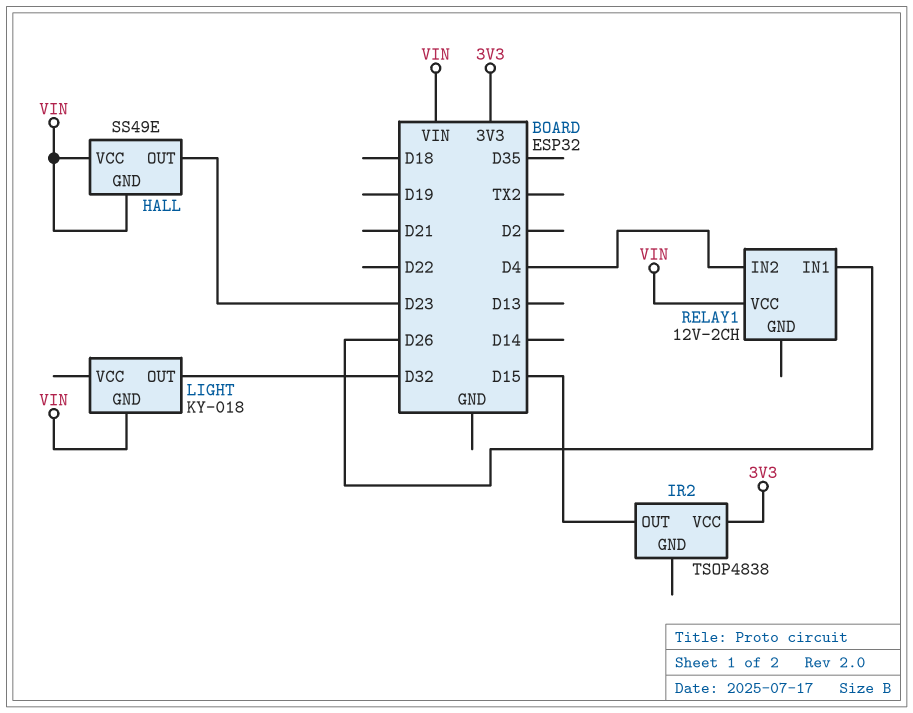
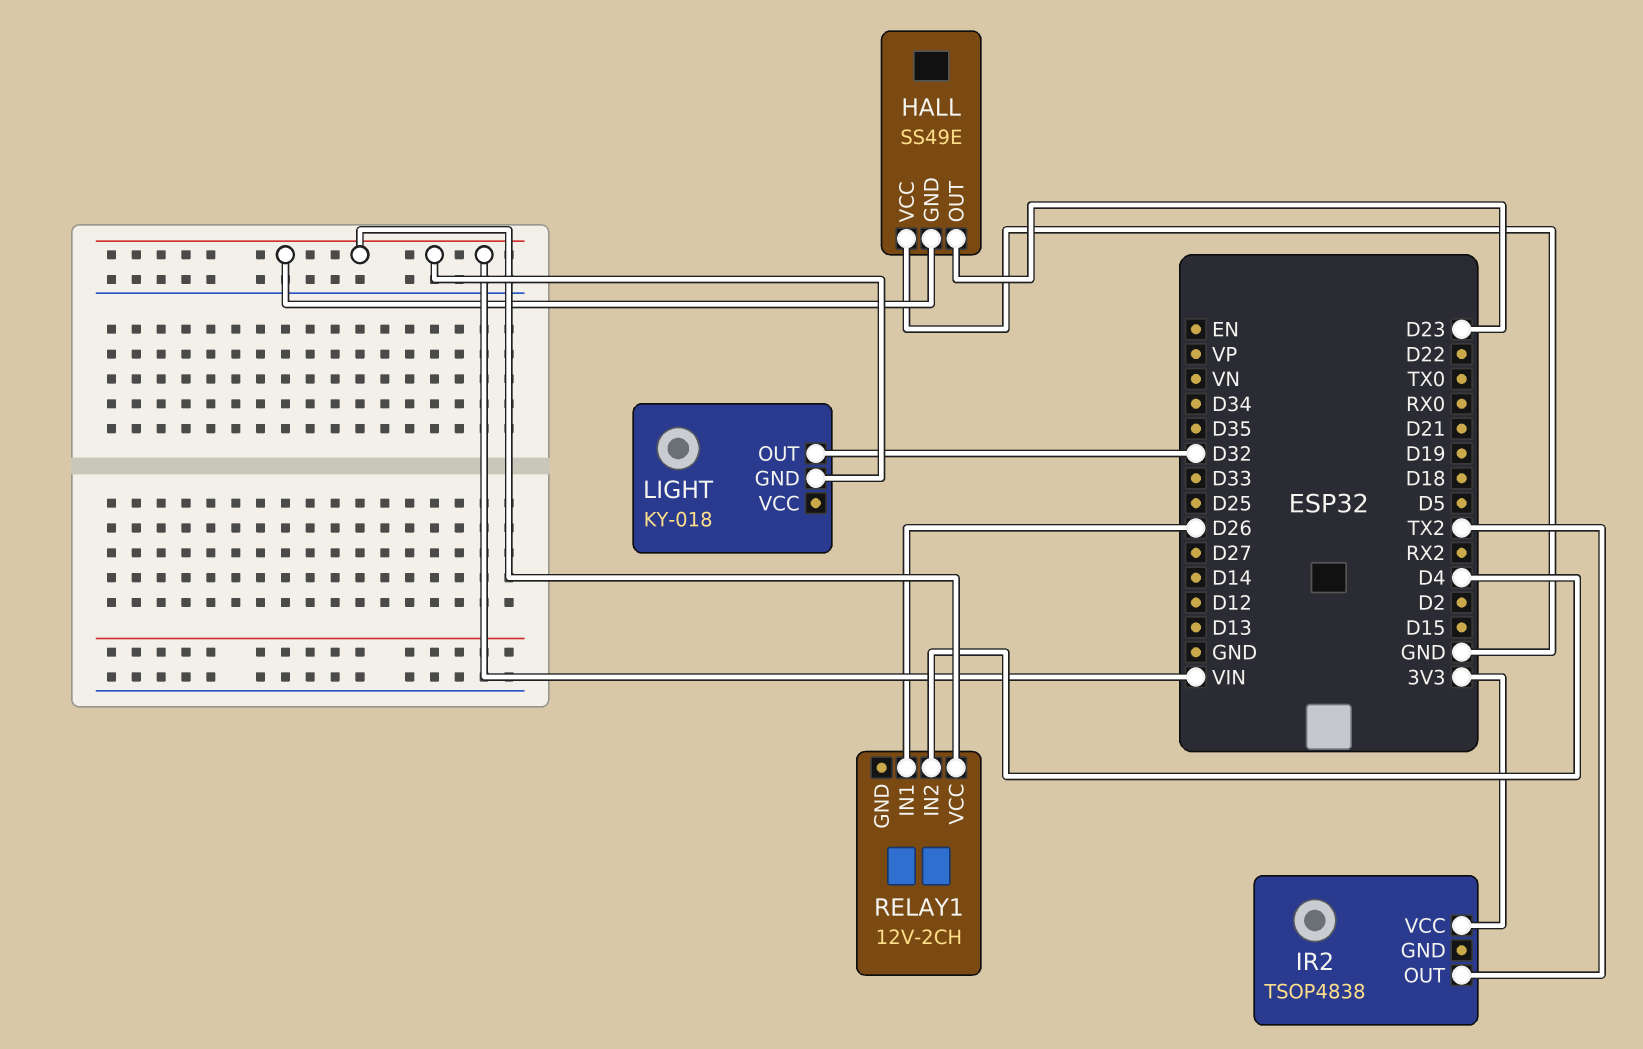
HALL pin VCC: VIN -> GND
IR2 pin OUT: D15 -> TX2

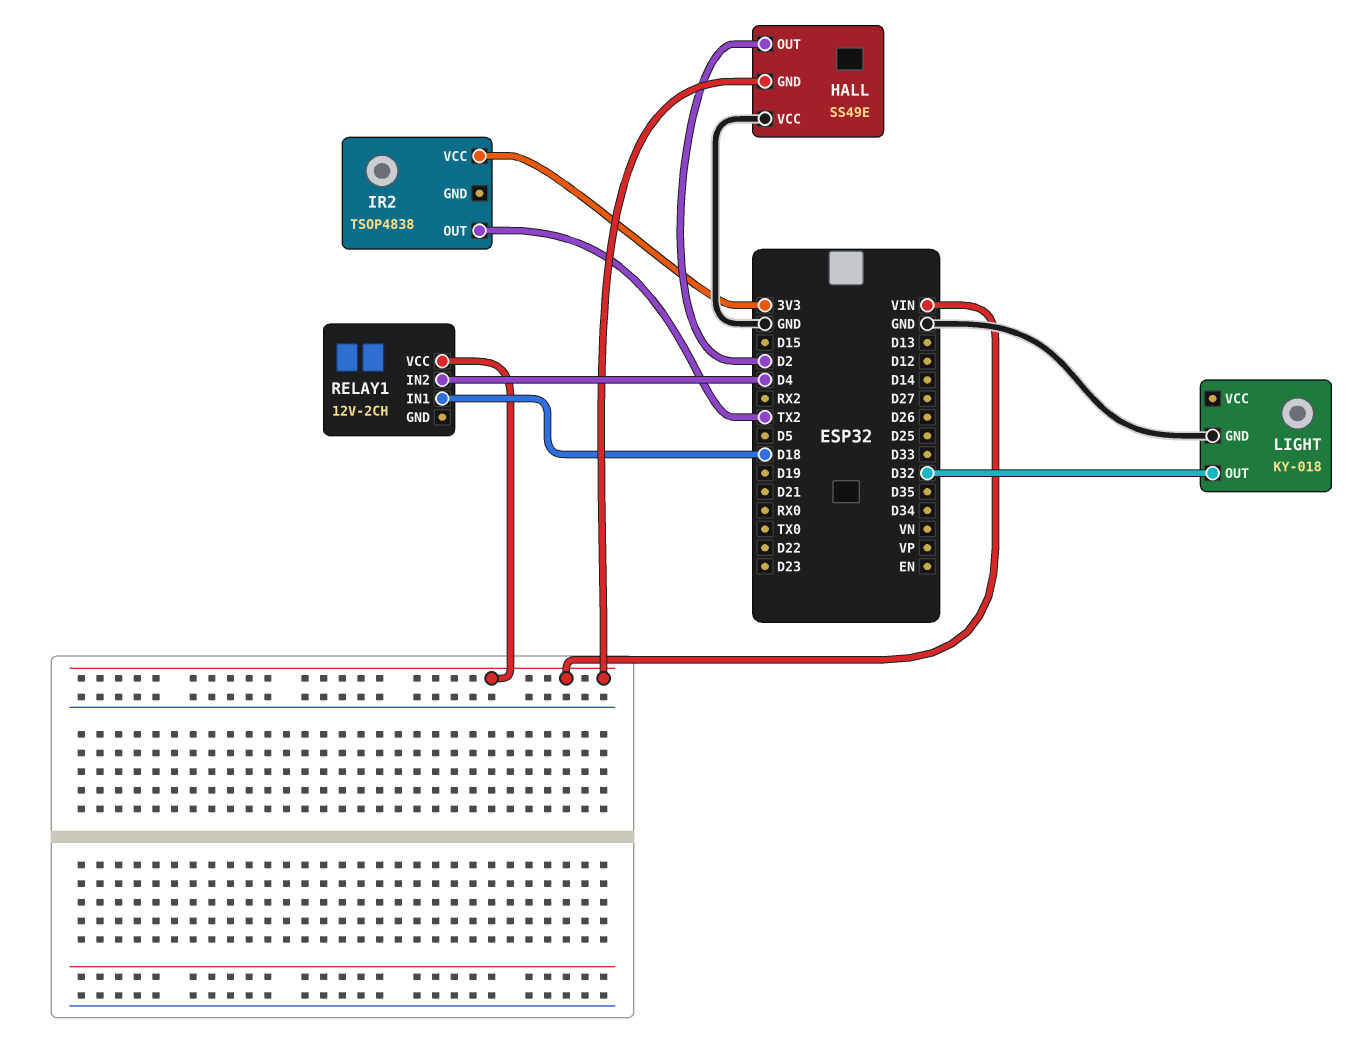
HALL pin OUT: D23 -> D2
LIGHT pin GND: VIN -> GND
RELAY1 pin IN1: D26 -> D18

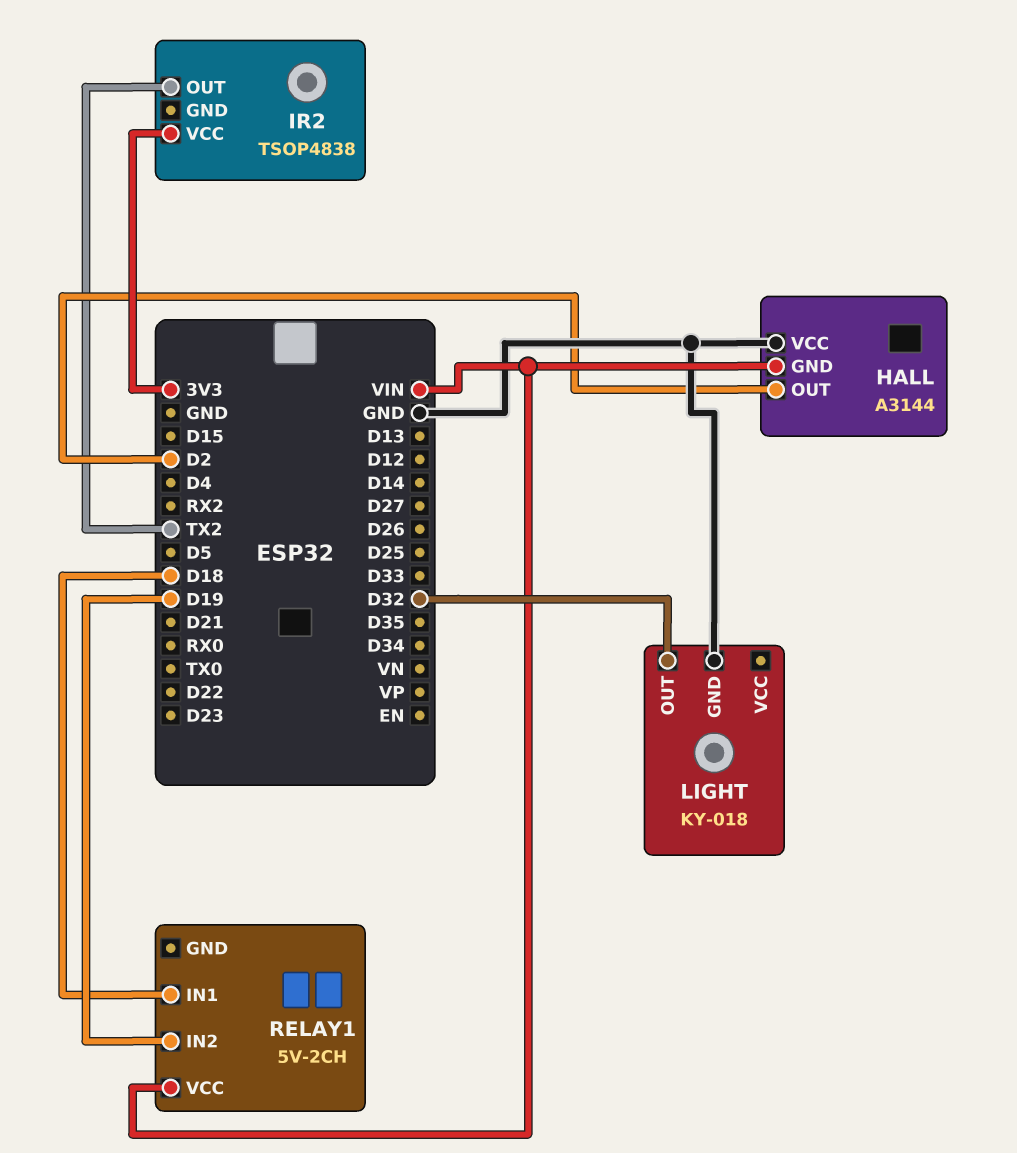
HALL: SS49E -> A3144
RELAY1: 12V-2CH -> 5V-2CH
RELAY1 pin IN2: D4 -> D19

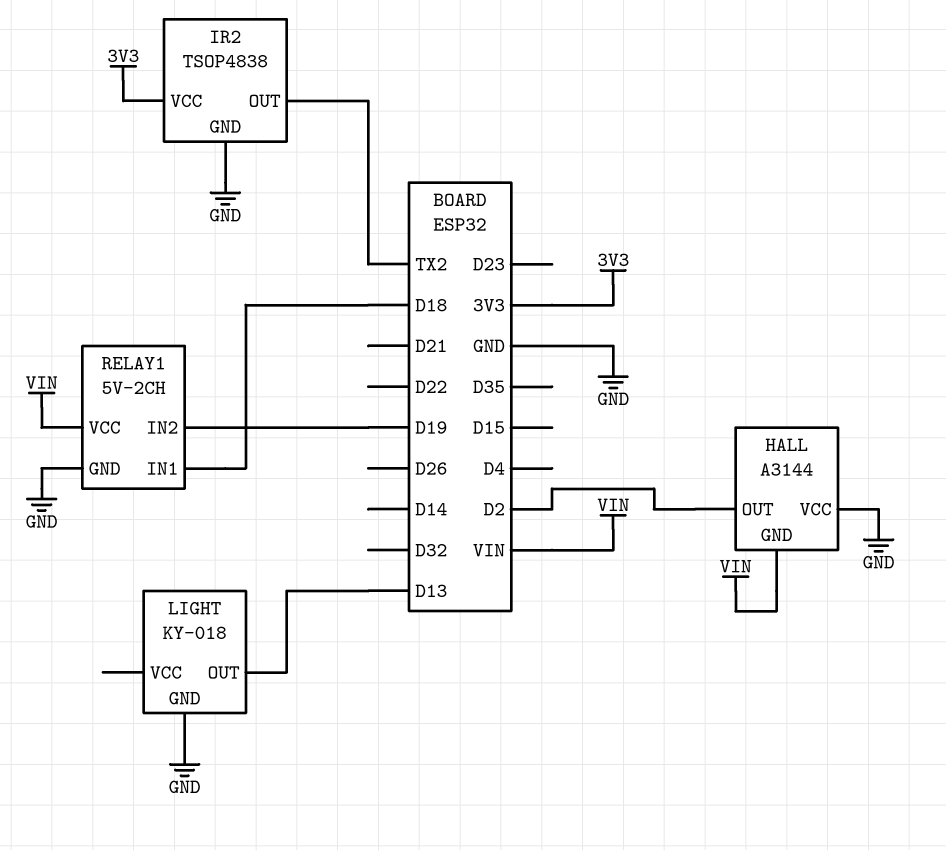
IR2 pin GND: none -> GND
LIGHT pin OUT: D32 -> D13
RELAY1 pin GND: none -> GND

